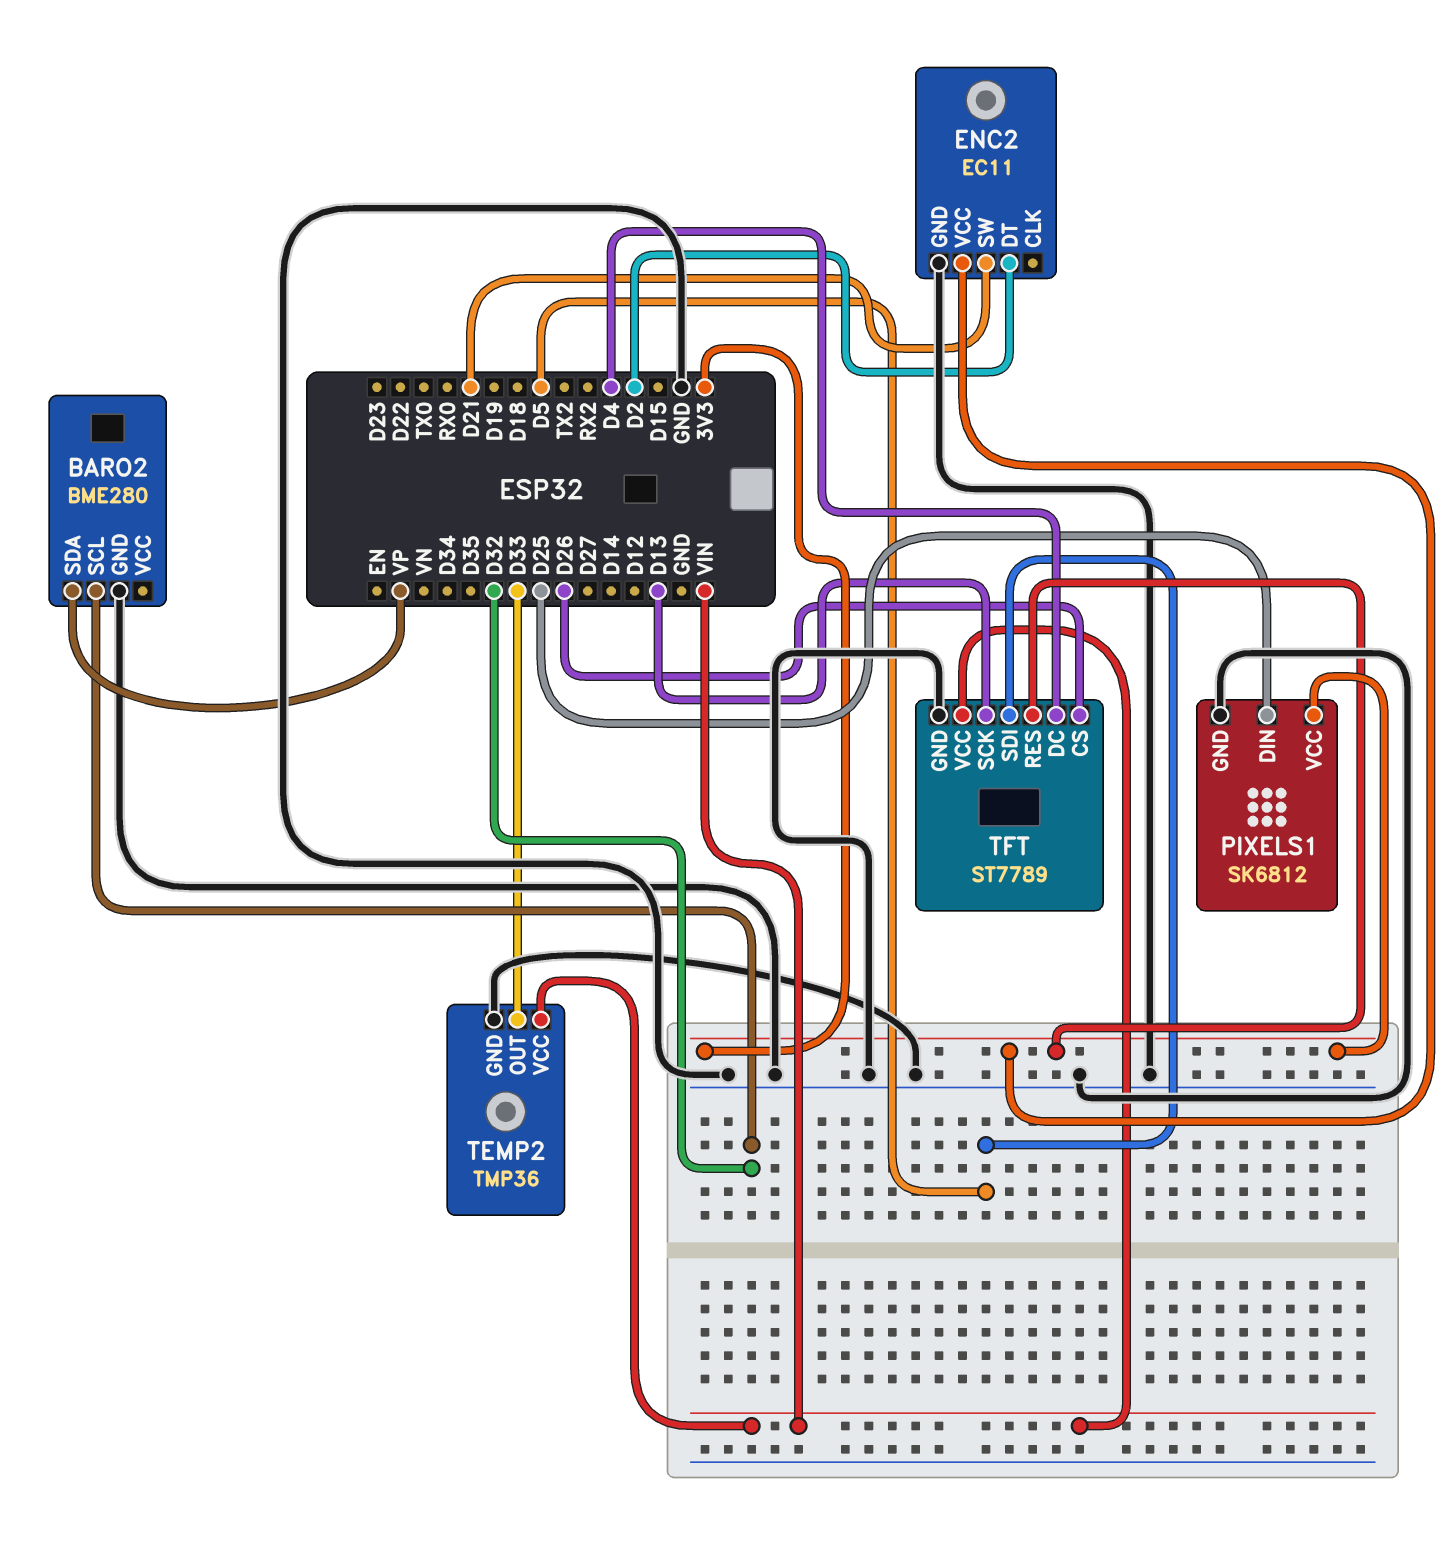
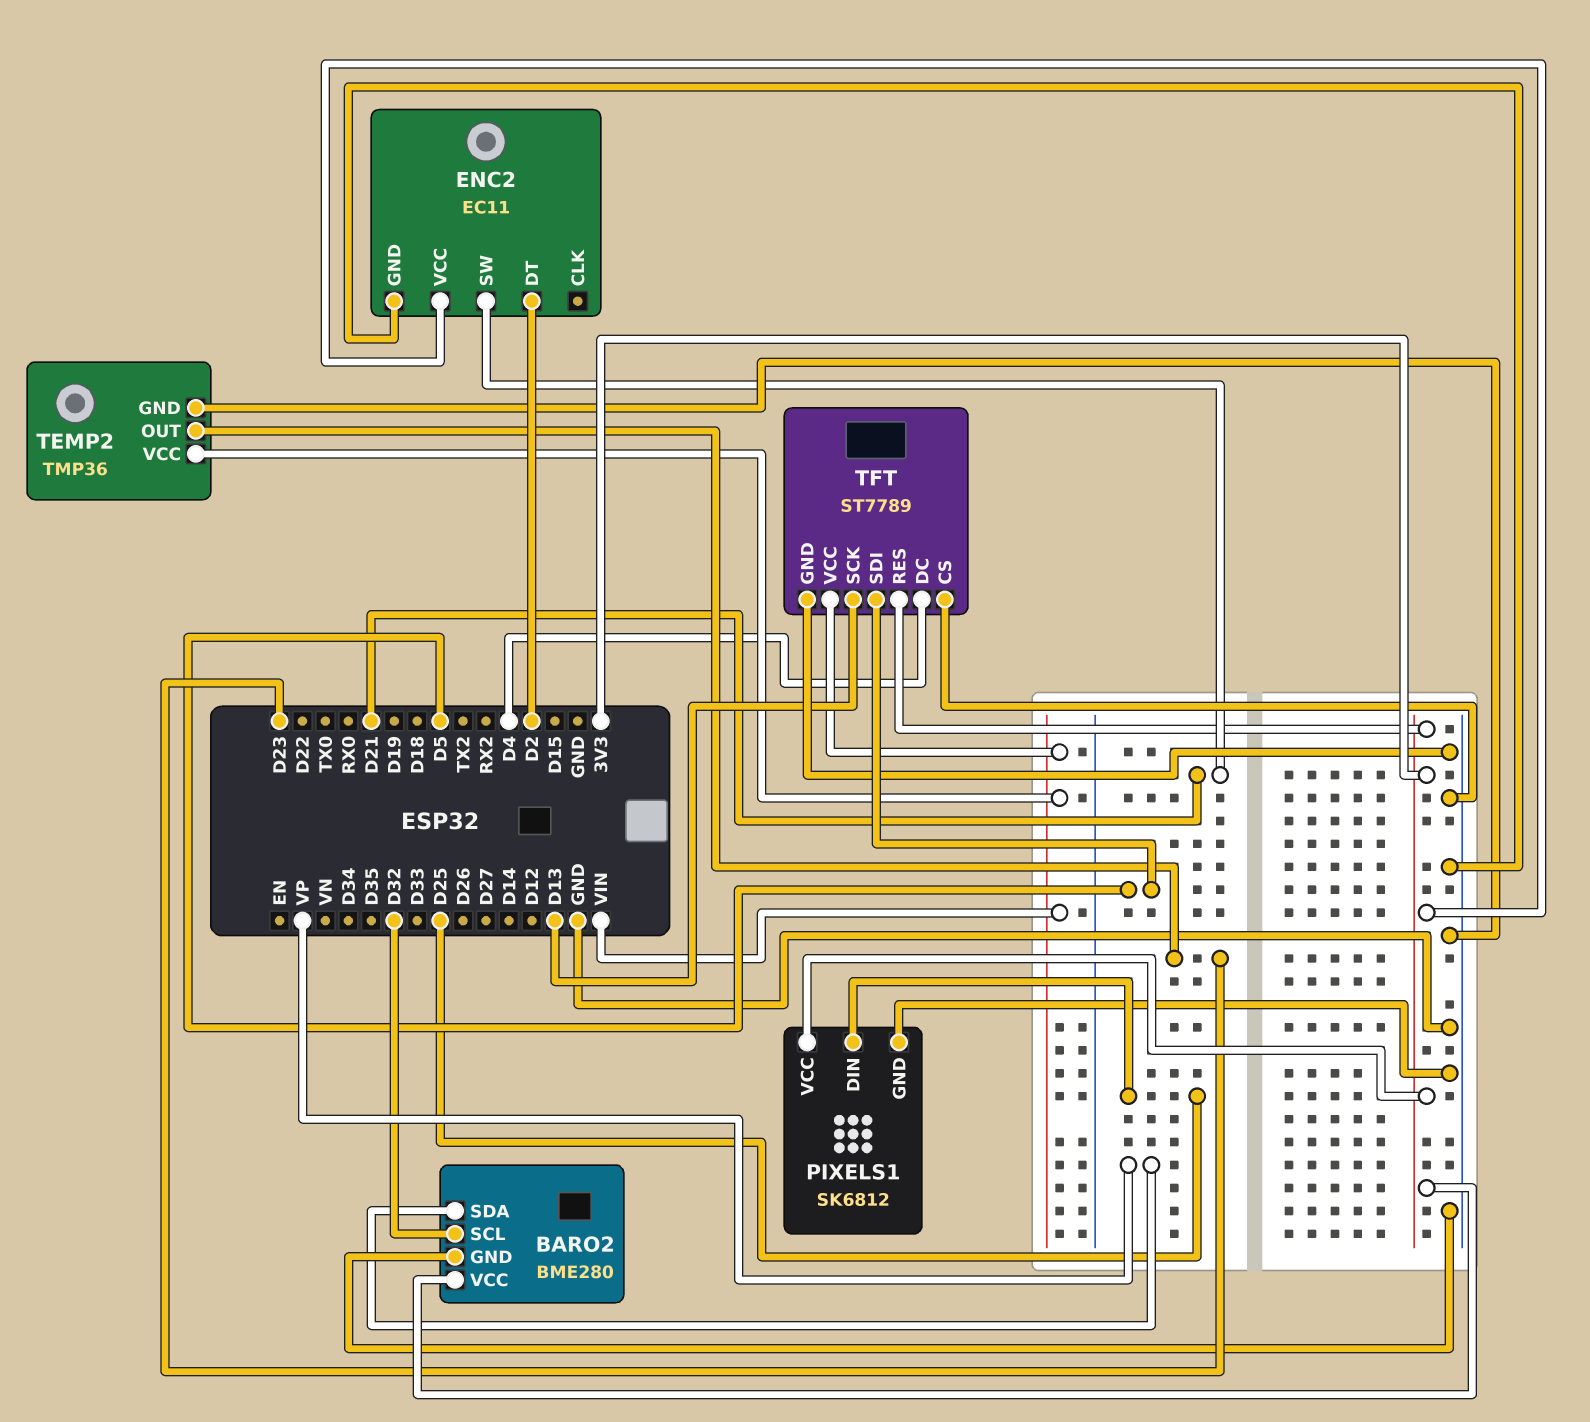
BARO2 pin VCC: none -> 3V3
TEMP2 pin OUT: D33 -> D23
TFT pin CS: D26 -> GND

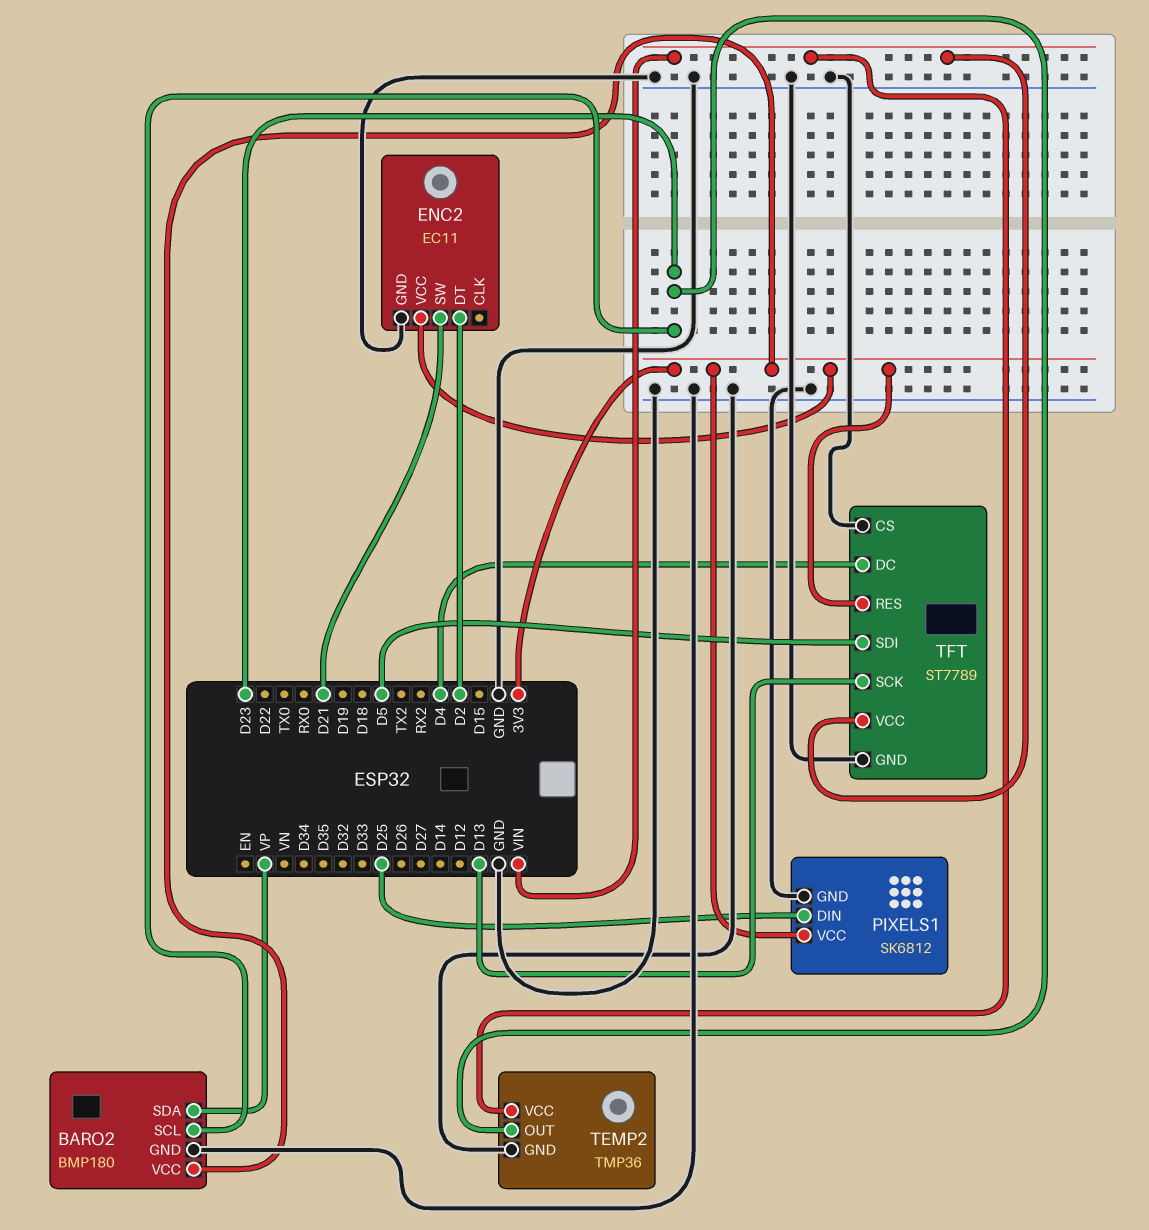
BARO2: BME280 -> BMP180
BARO2 pin SCL: D32 -> D23

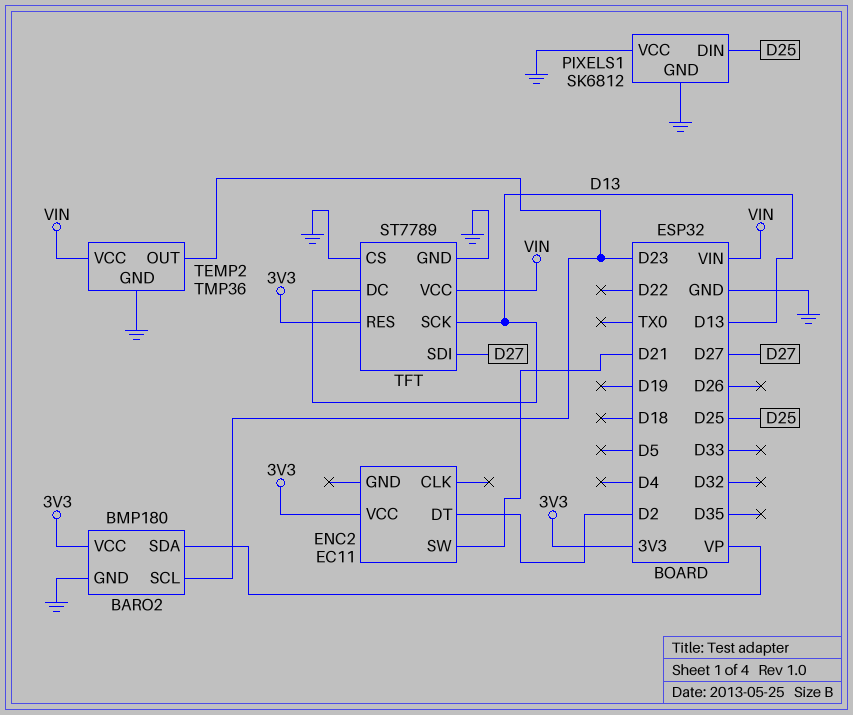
ENC2 pin GND: GND -> none
PIXELS1 pin VCC: 3V3 -> GND
TFT pin DC: D4 -> D13
TFT pin SDI: D5 -> D27

